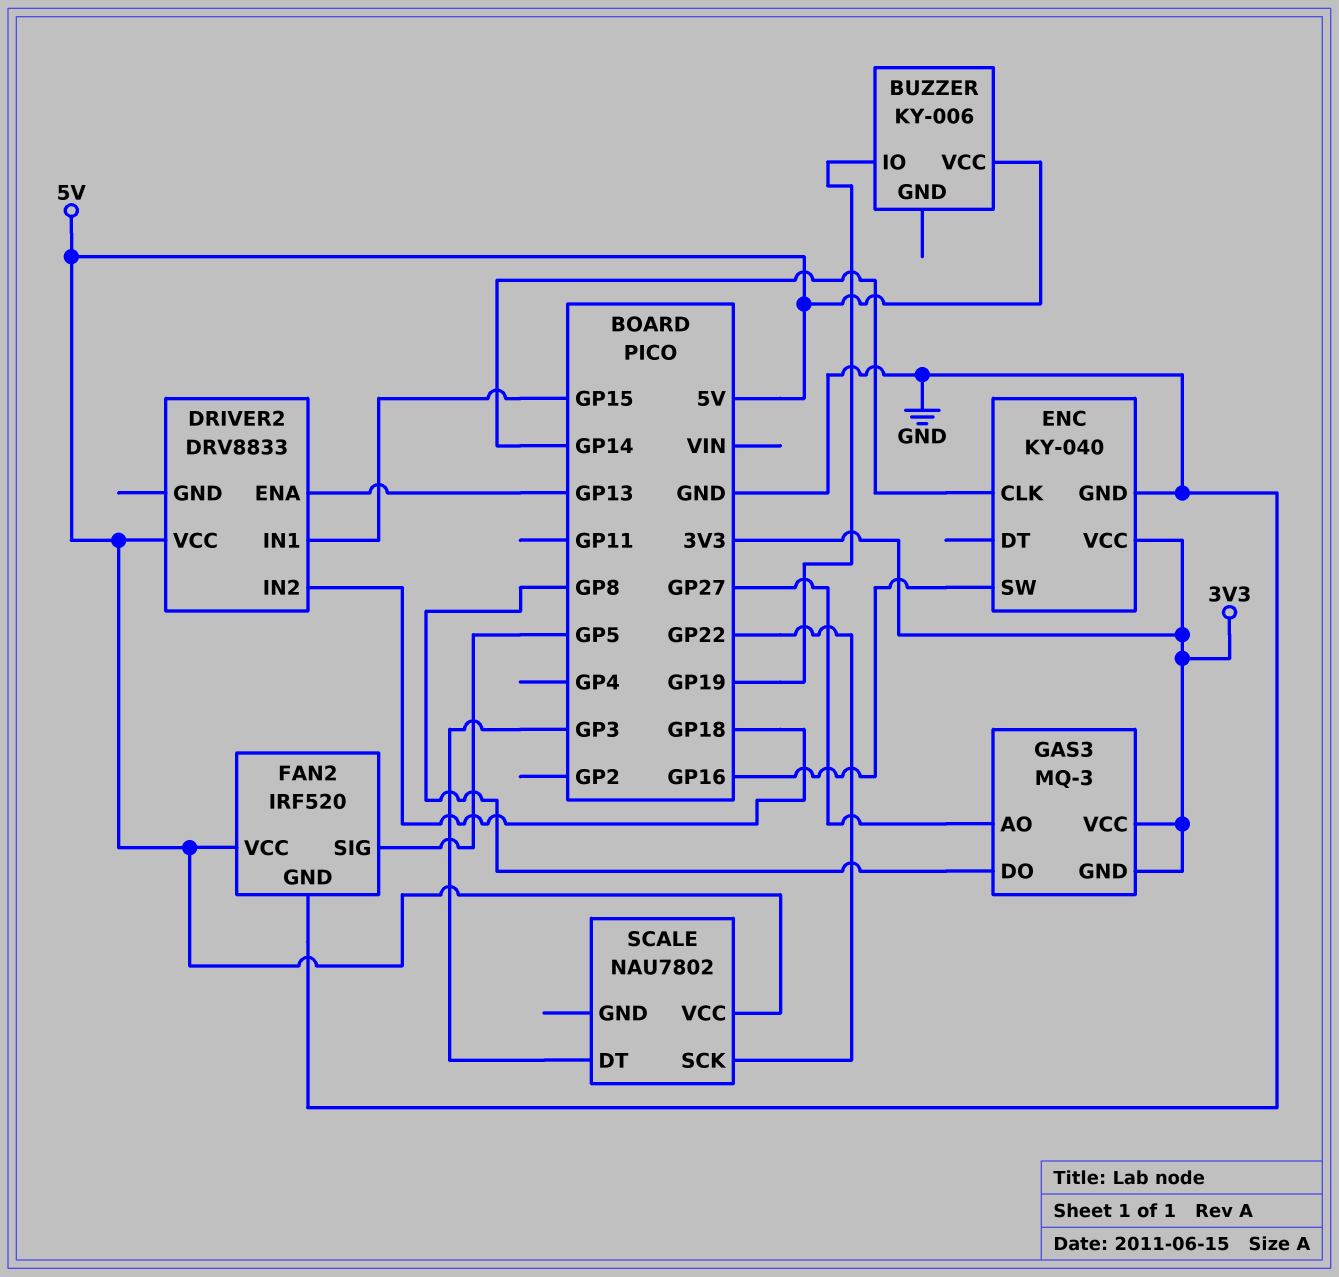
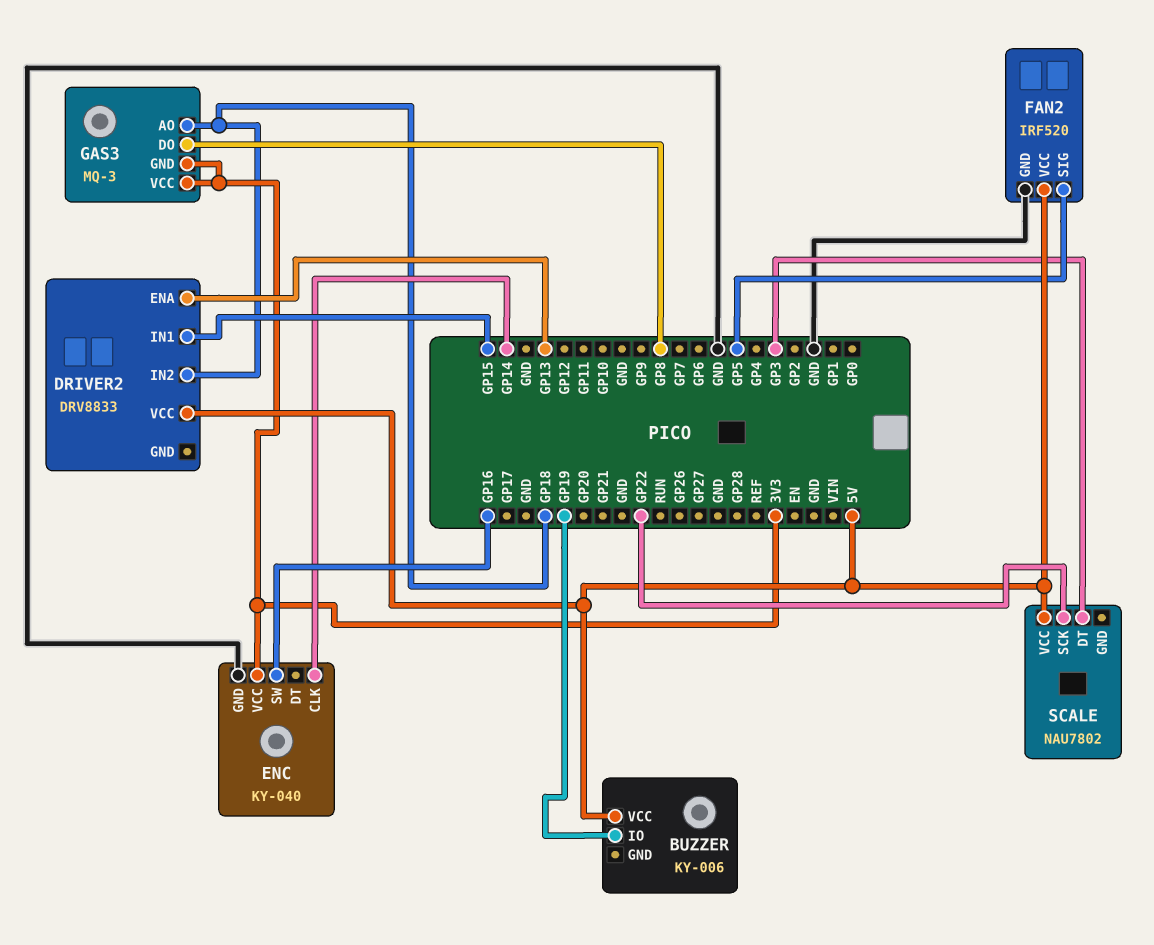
GAS3 pin AO: GP27 -> GP18

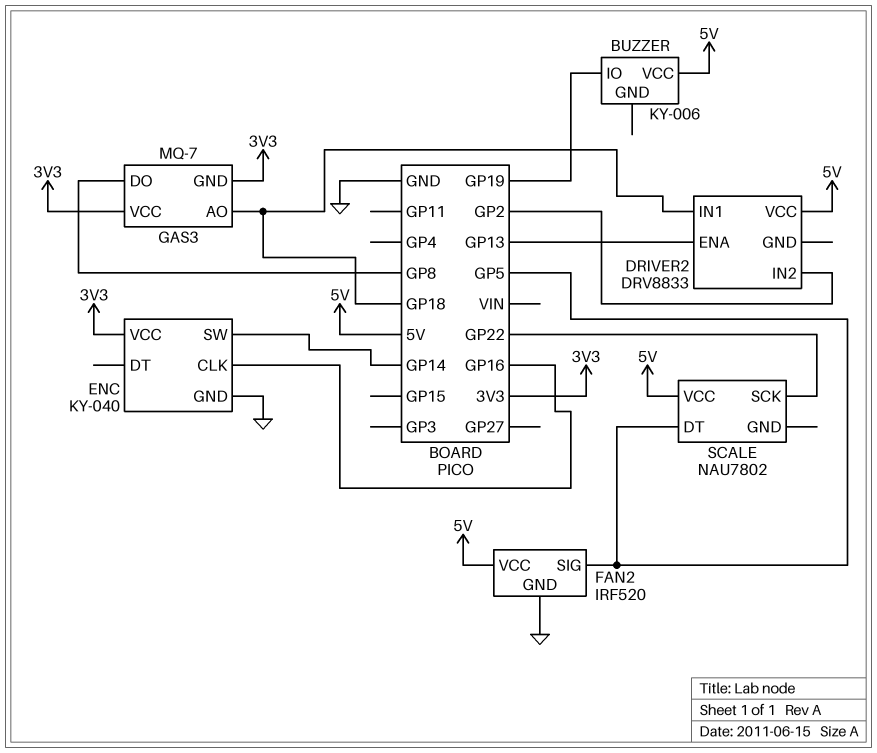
DRIVER2 pin IN1: GP15 -> GP18
DRIVER2 pin IN2: GP18 -> GP2
ENC pin CLK: GP14 -> GP16
ENC pin SW: GP16 -> GP14
GAS3: MQ-3 -> MQ-7
SCALE pin DT: GP3 -> GP5

